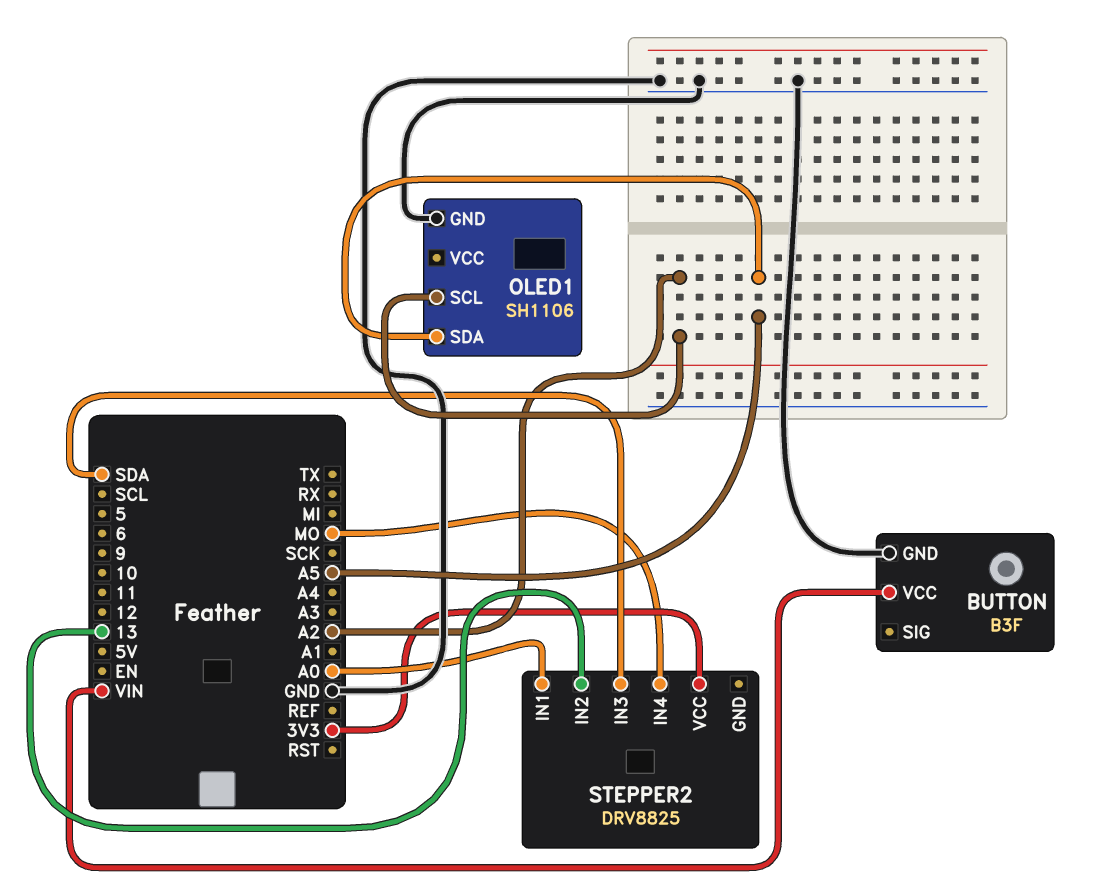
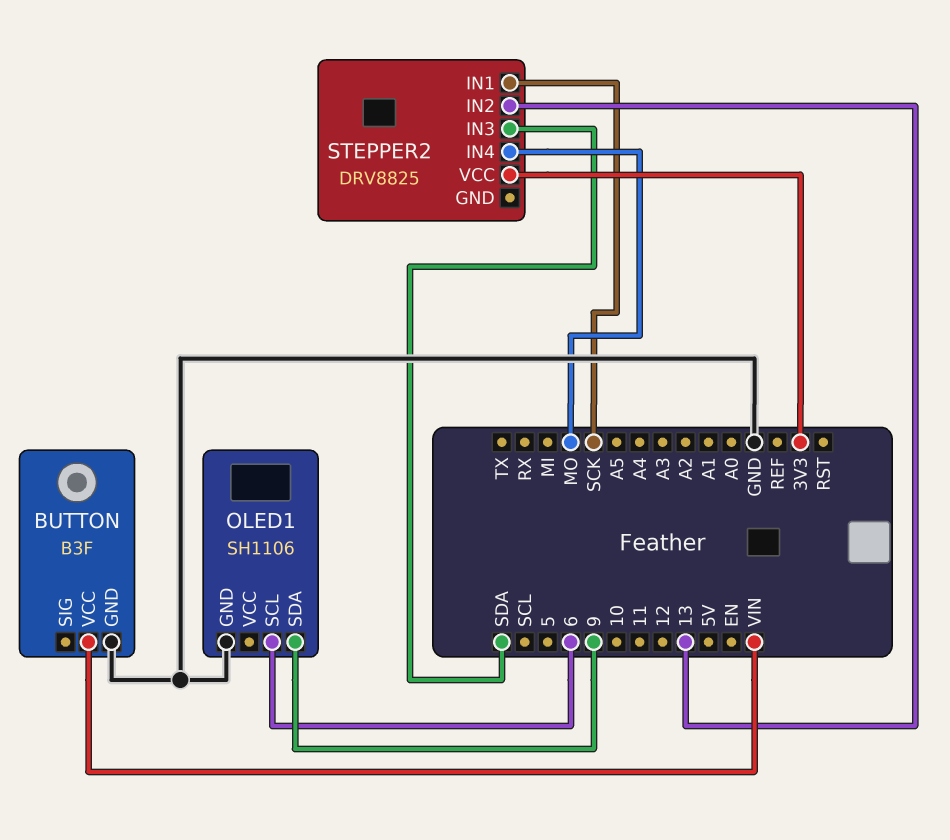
OLED1 pin SCL: A2 -> 6
OLED1 pin SDA: A5 -> 9
STEPPER2 pin IN1: A0 -> SCK

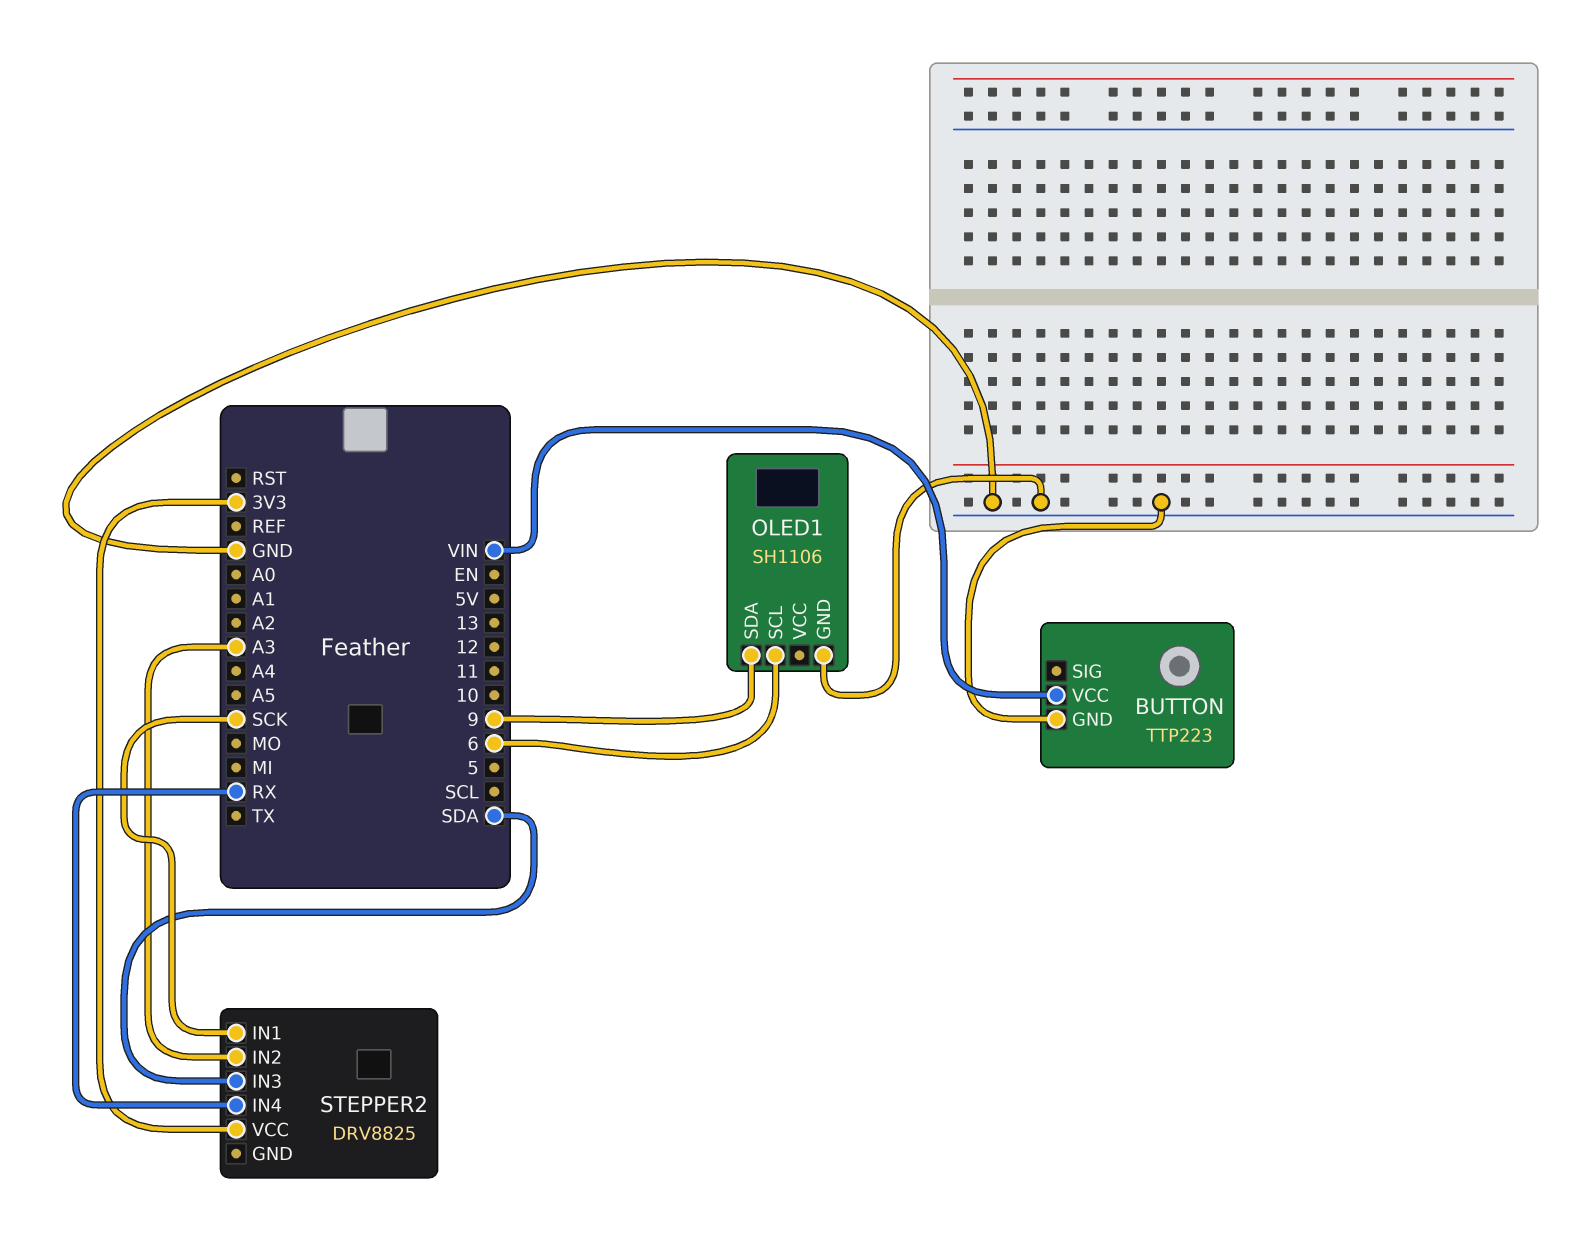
BUTTON: B3F -> TTP223
STEPPER2 pin IN2: 13 -> A3
STEPPER2 pin IN4: MO -> RX

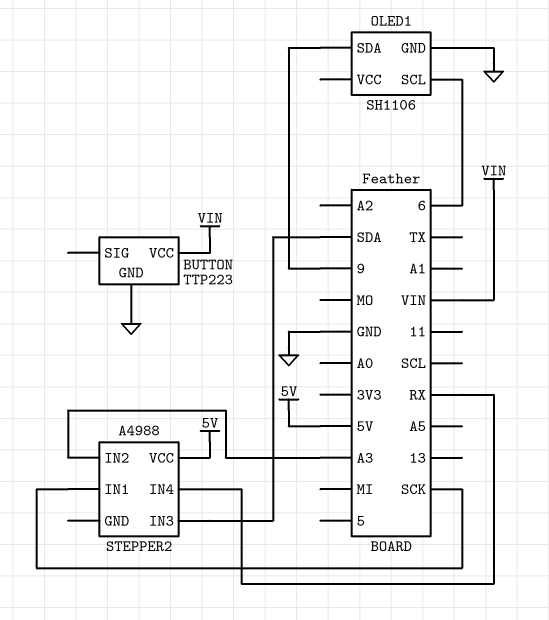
STEPPER2: DRV8825 -> A4988
STEPPER2 pin VCC: 3V3 -> 5V

